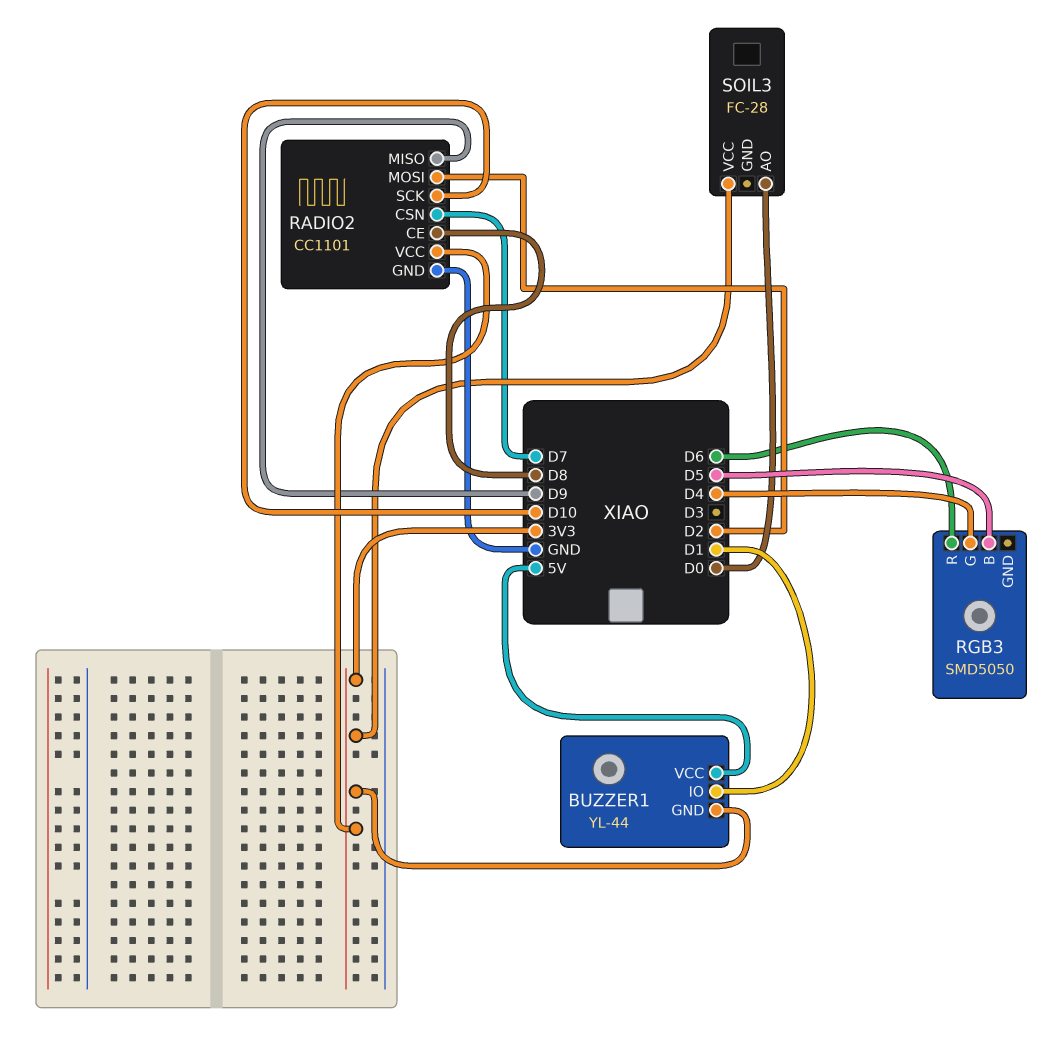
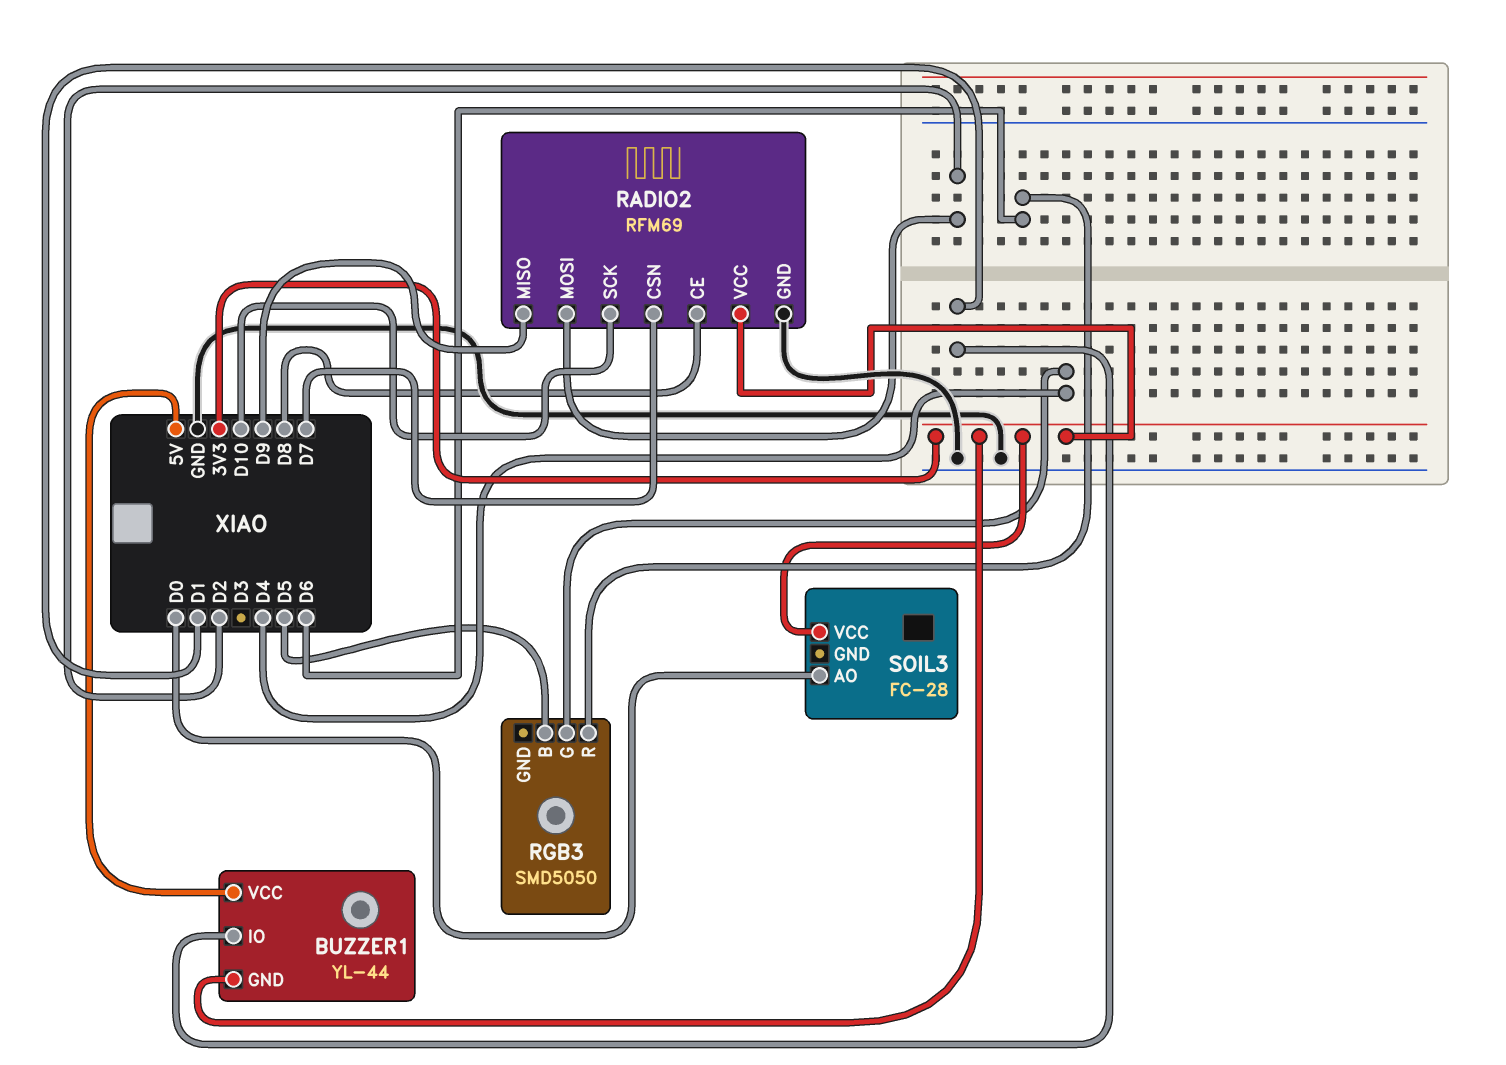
RADIO2: CC1101 -> RFM69

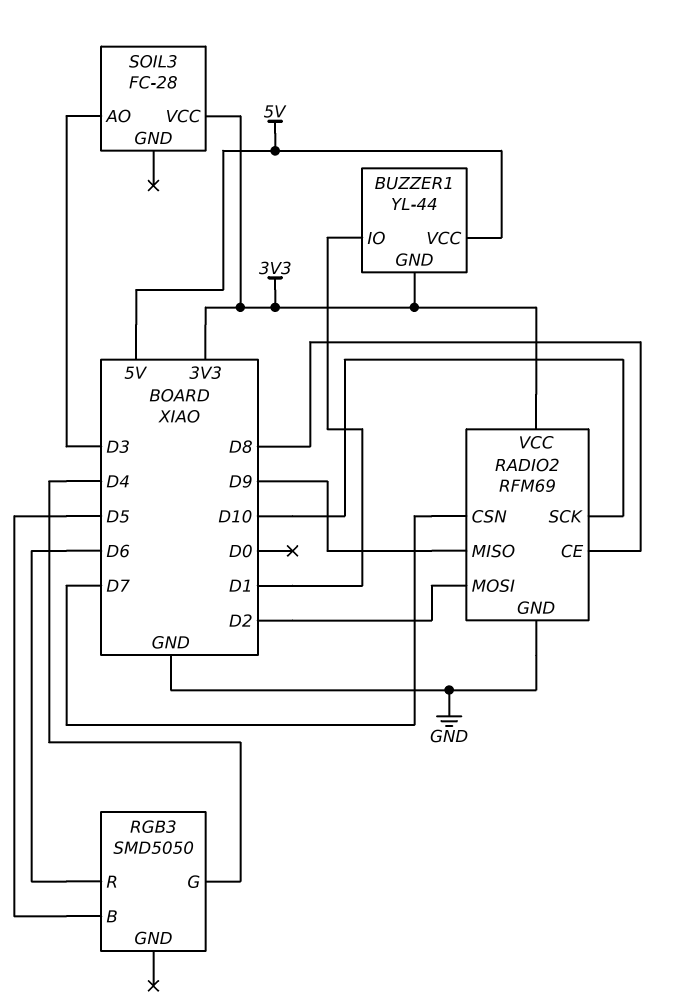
SOIL3 pin AO: D0 -> D3

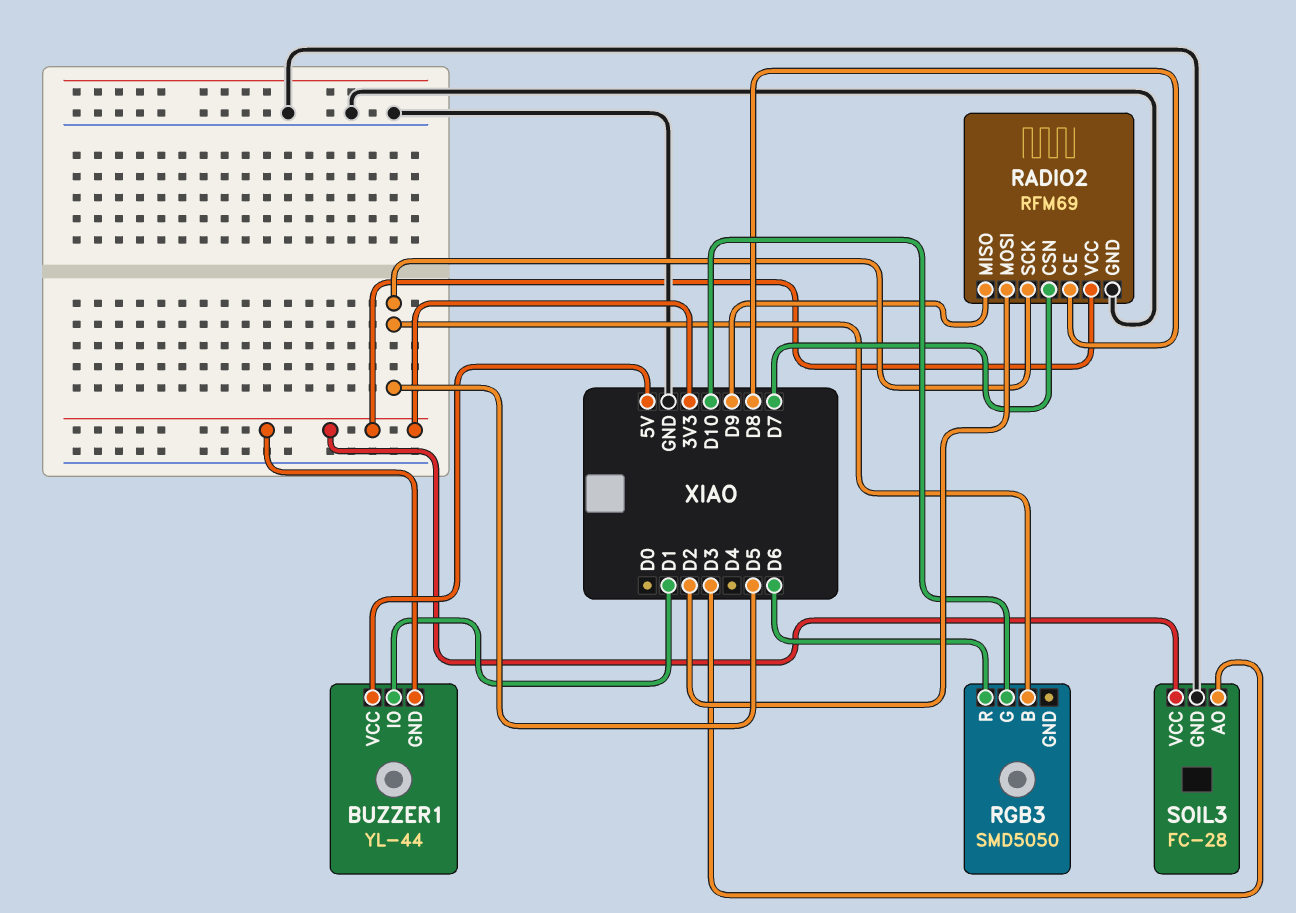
RADIO2 pin SCK: D10 -> D5
RGB3 pin G: D4 -> D10
SOIL3 pin GND: none -> GND

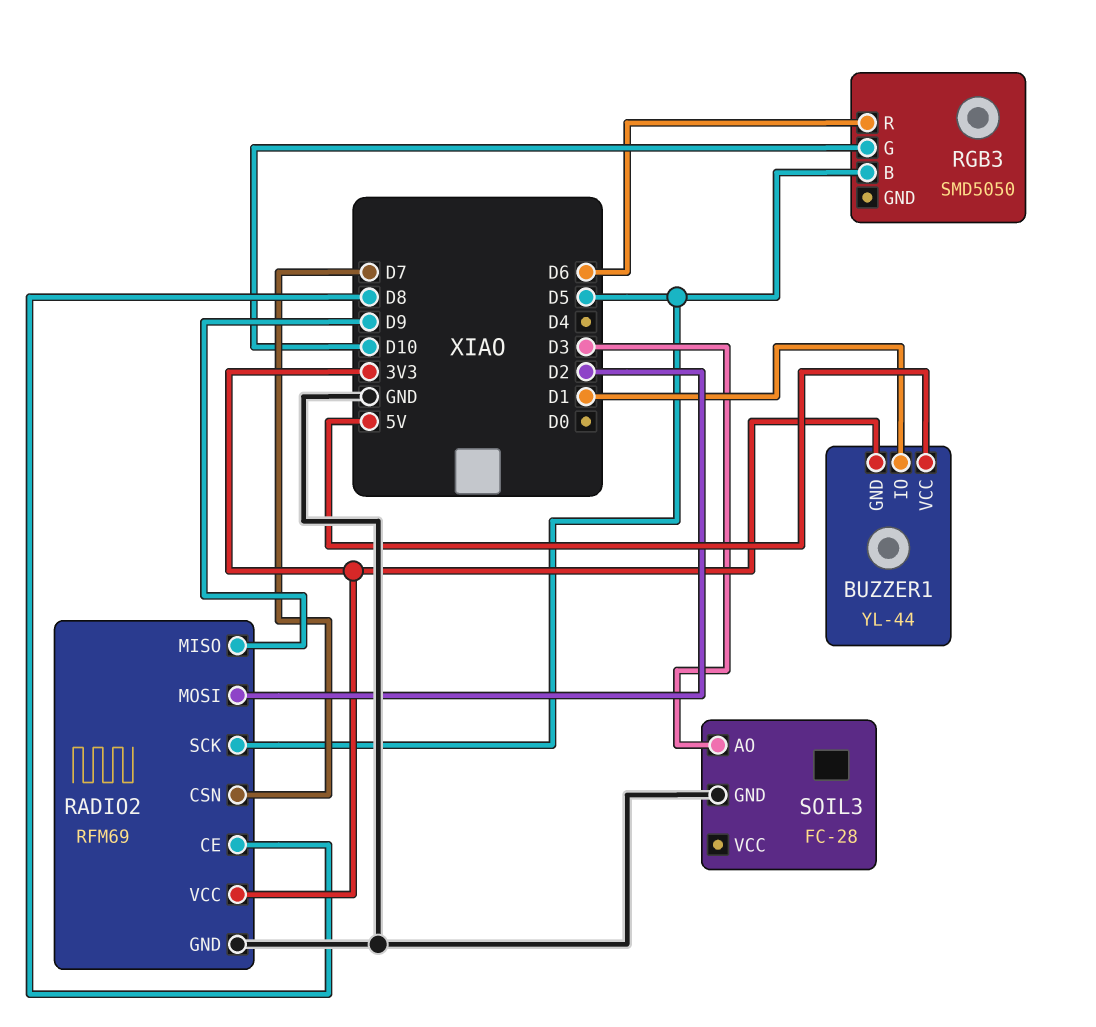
SOIL3 pin VCC: 3V3 -> none

